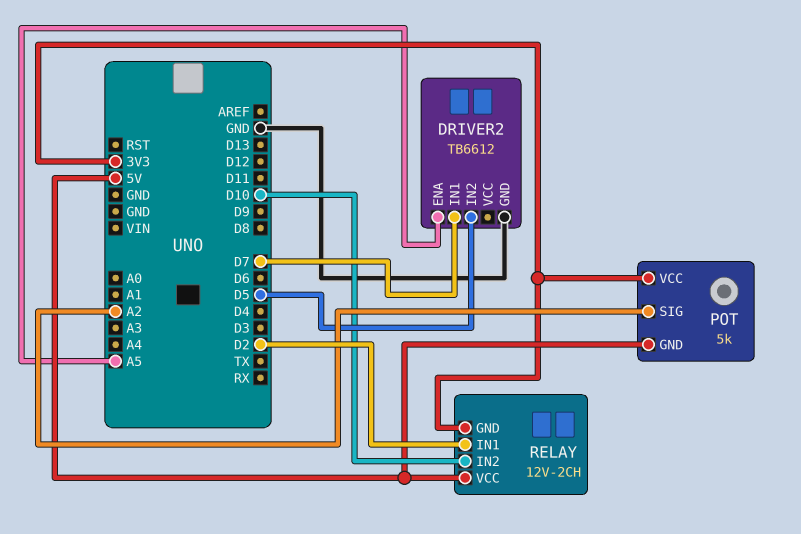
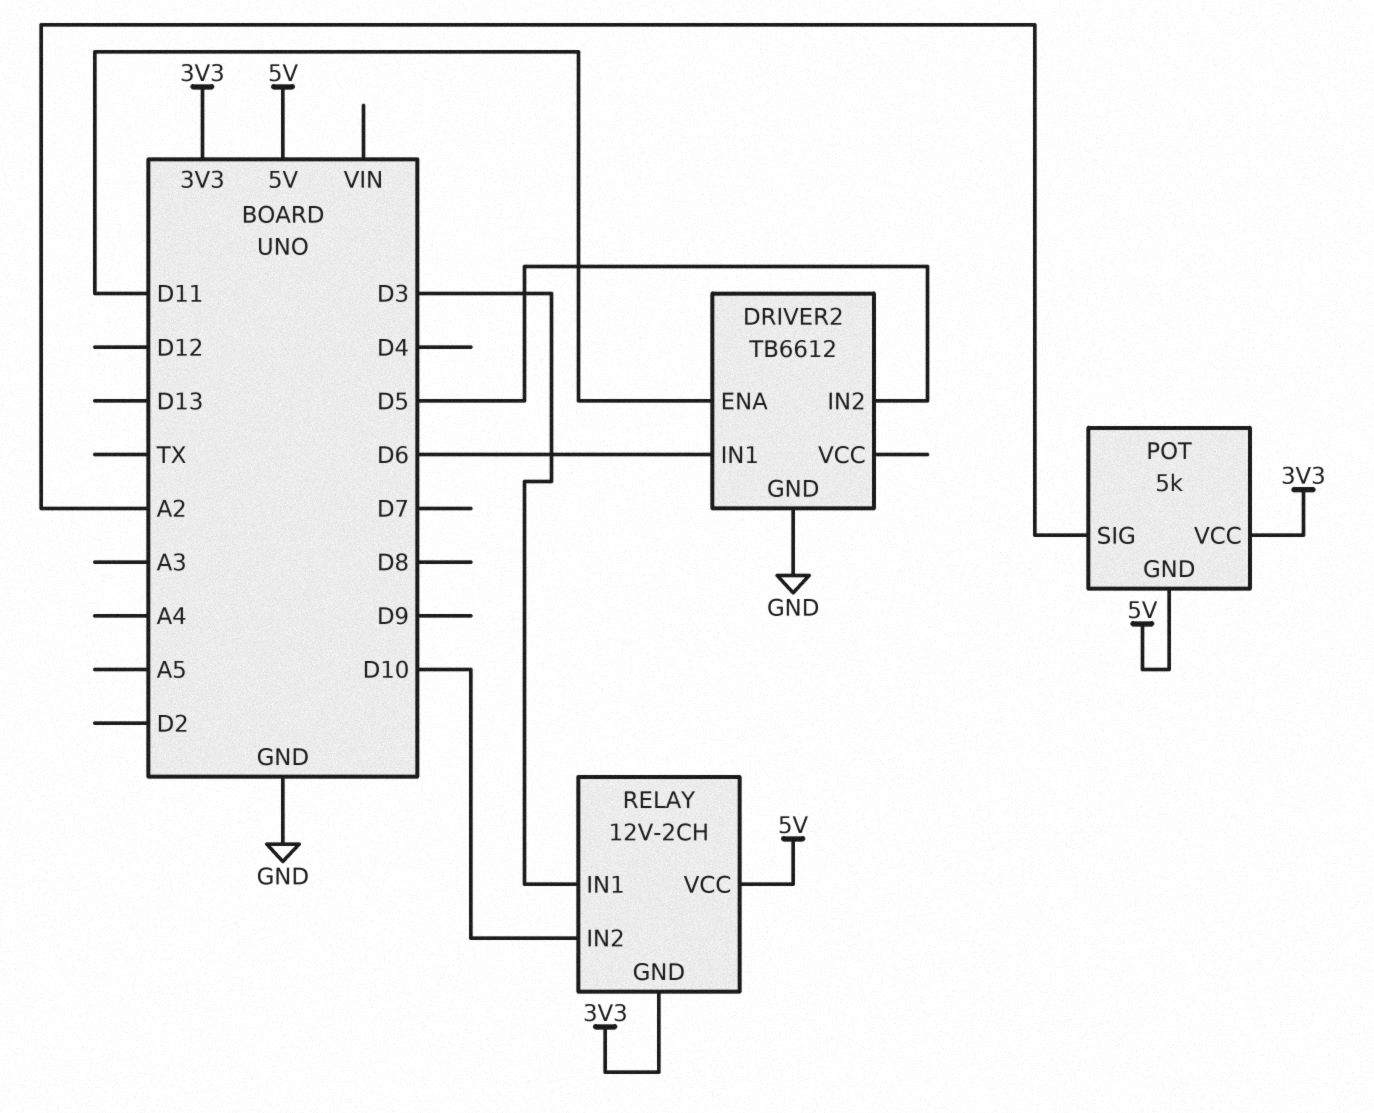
DRIVER2 pin ENA: A5 -> D11
DRIVER2 pin IN1: D7 -> D6
RELAY pin IN1: D2 -> D3

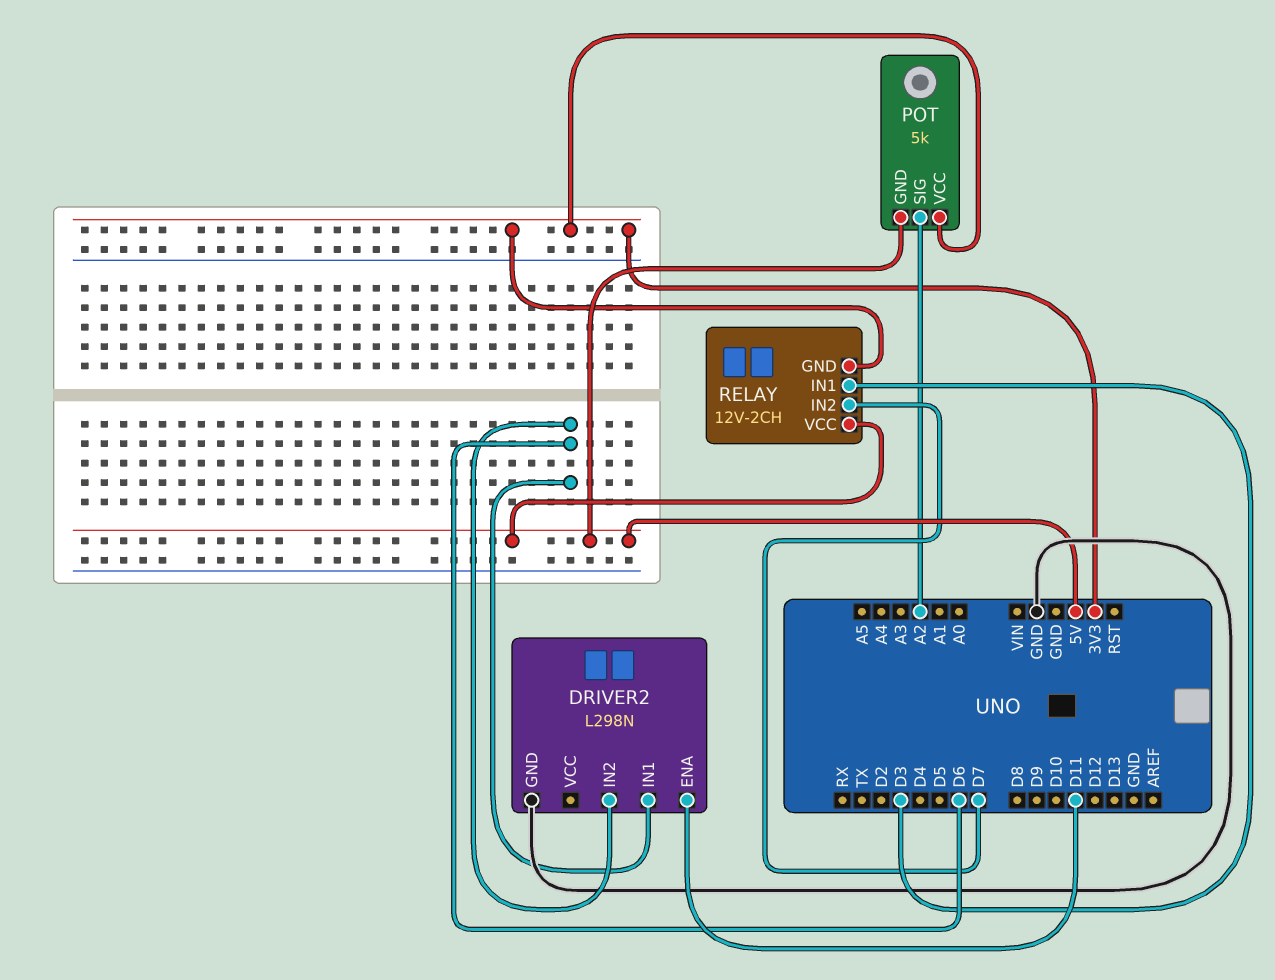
DRIVER2: TB6612 -> L298N
DRIVER2 pin IN2: D5 -> D6
RELAY pin IN2: D10 -> D7

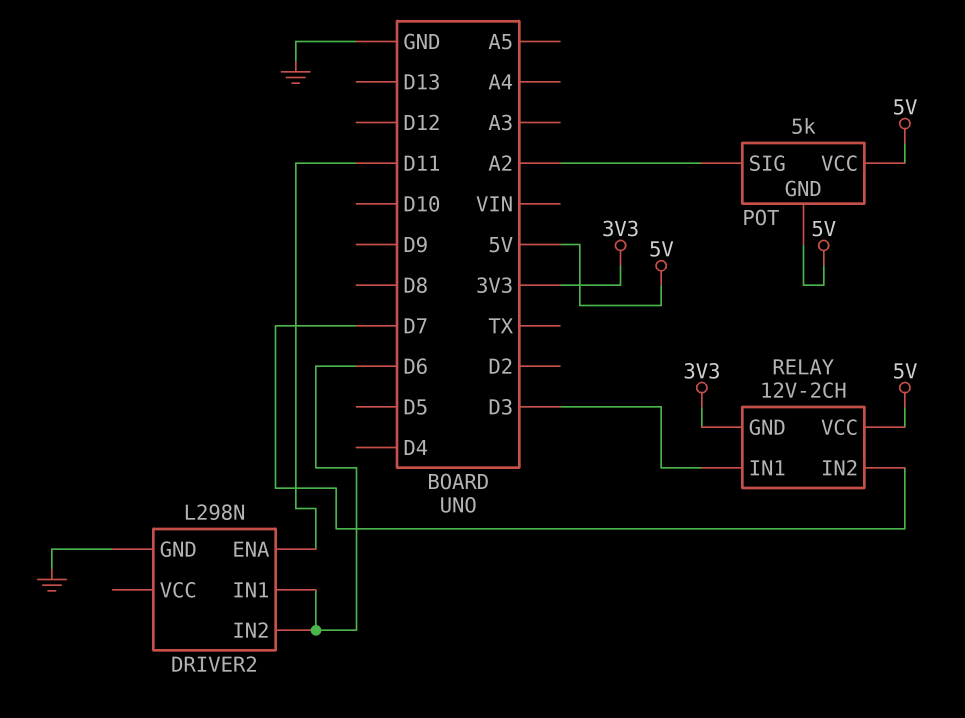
POT pin VCC: 3V3 -> 5V

